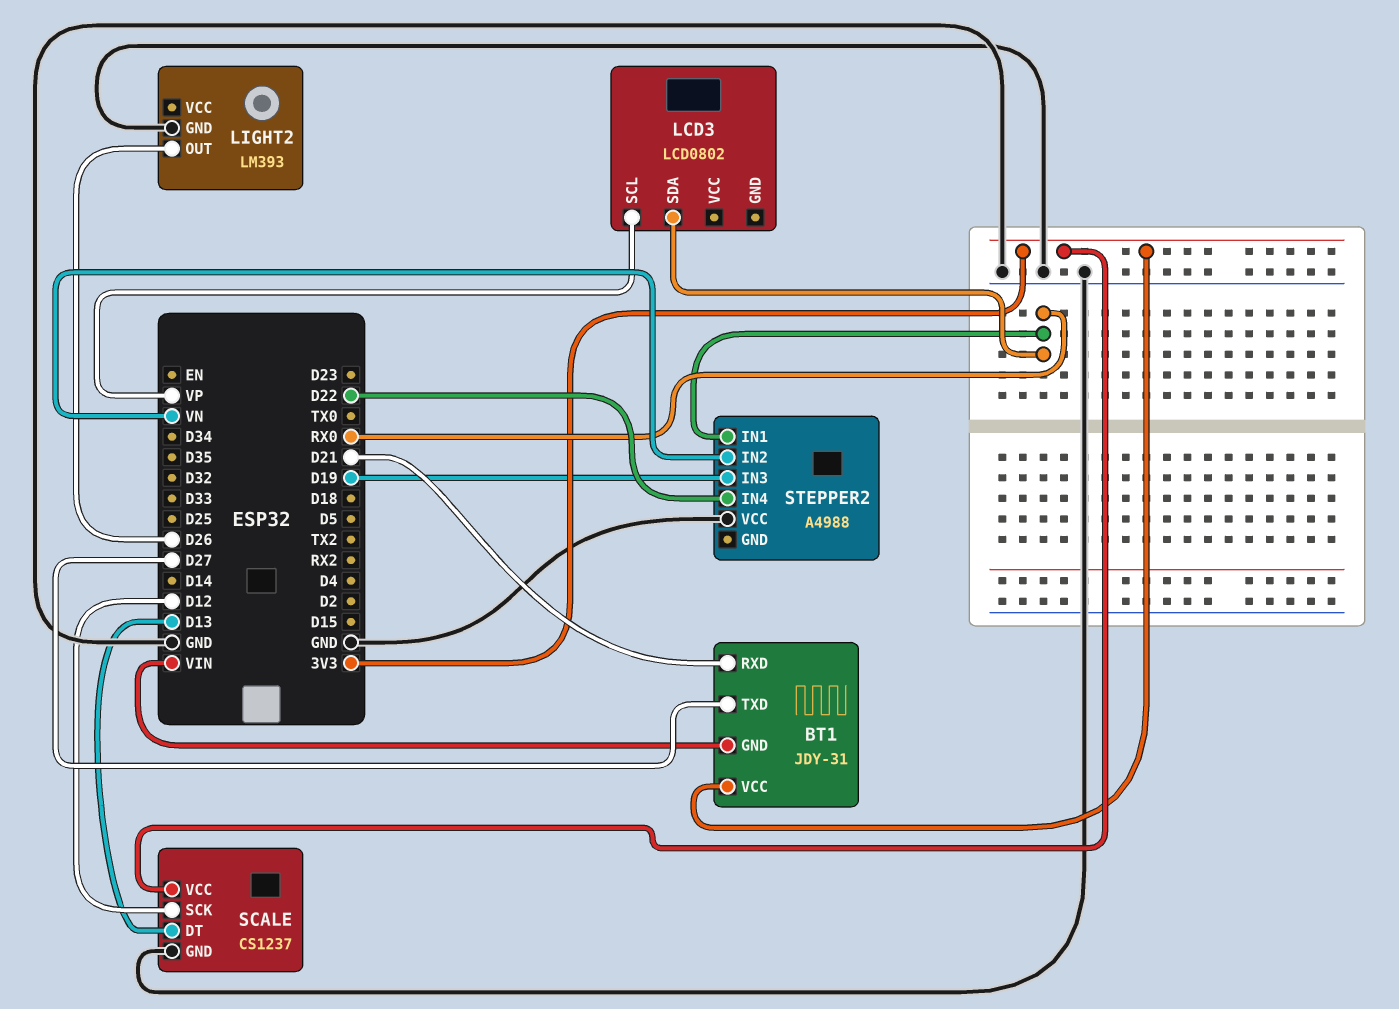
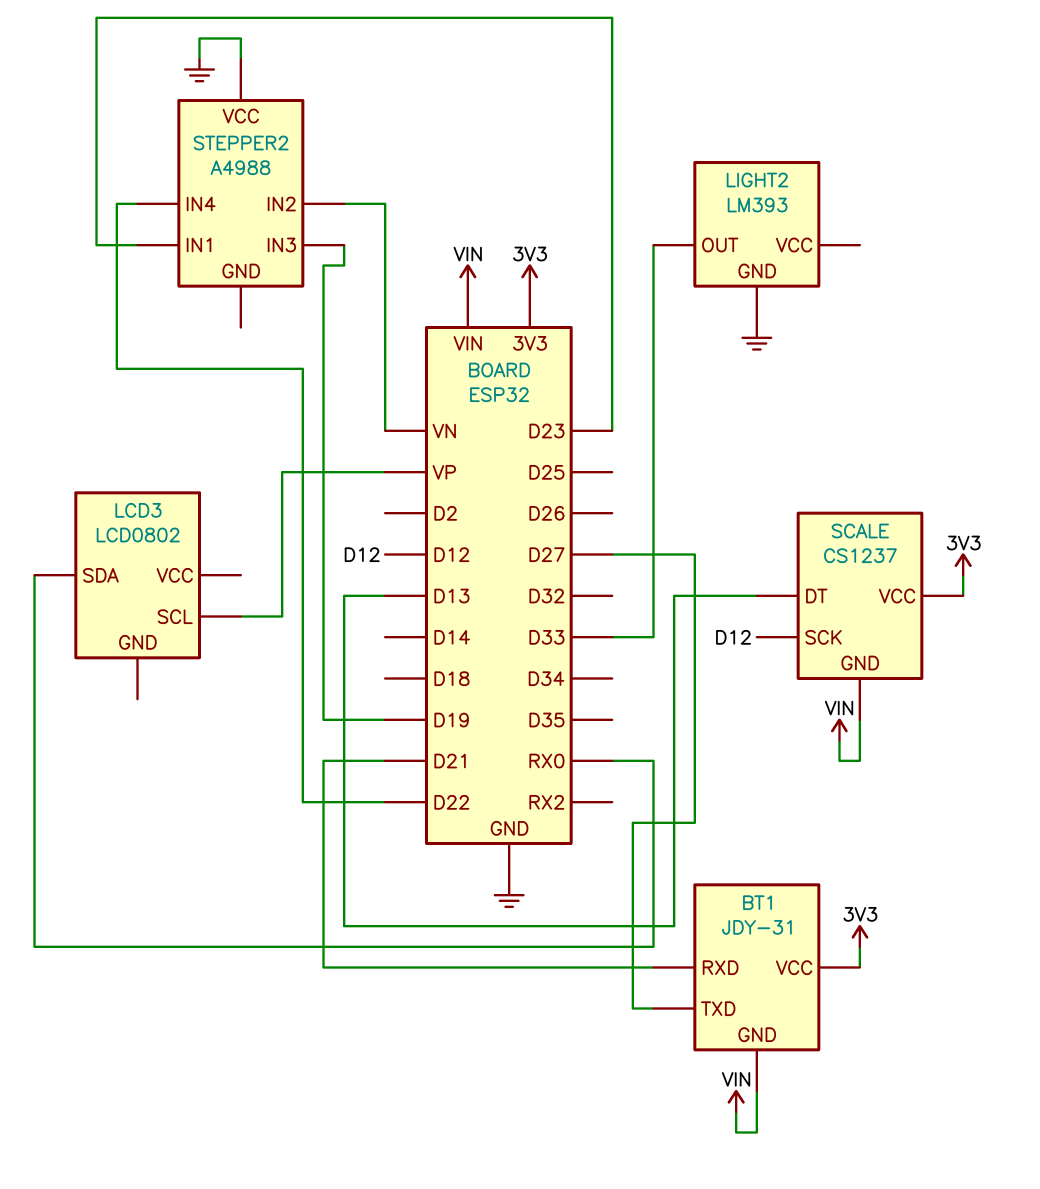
LIGHT2 pin OUT: D26 -> D33
SCALE pin GND: GND -> VIN
STEPPER2 pin IN1: RX0 -> D23

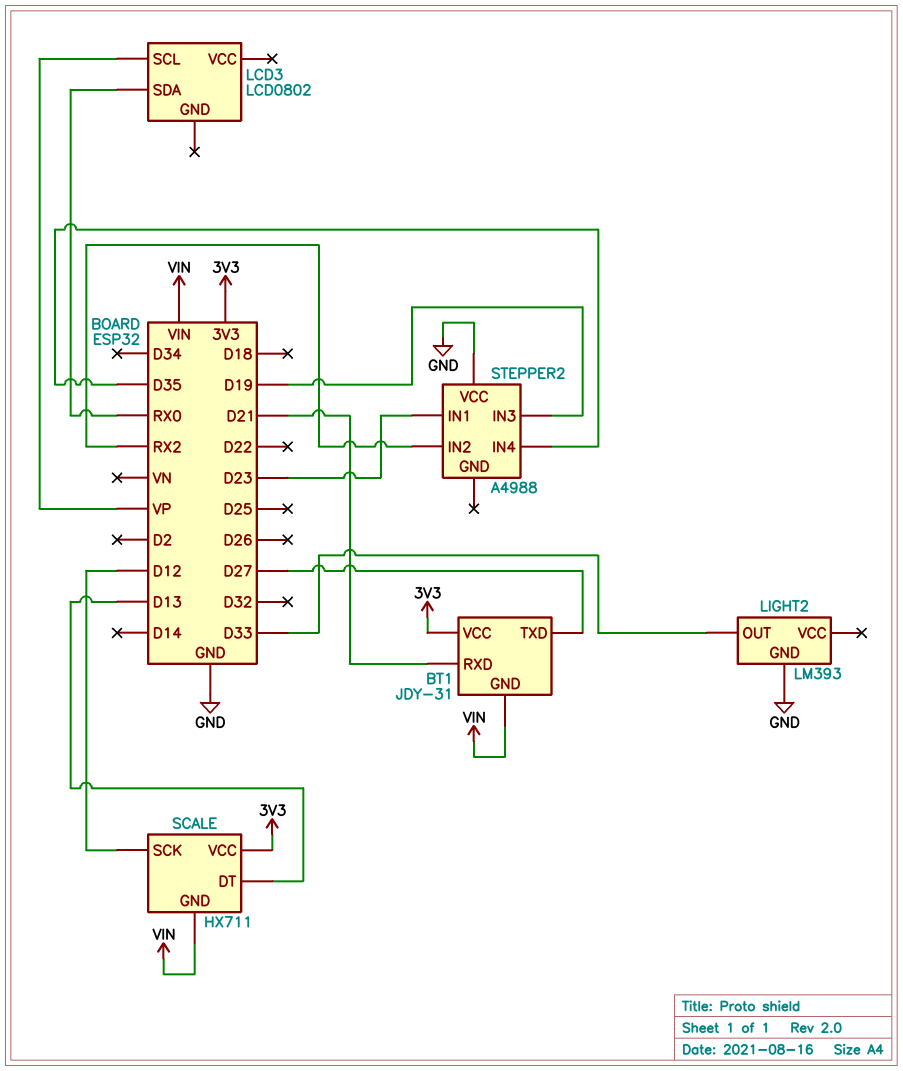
SCALE: CS1237 -> HX711
STEPPER2 pin IN2: VN -> RX2
STEPPER2 pin IN4: D22 -> D35

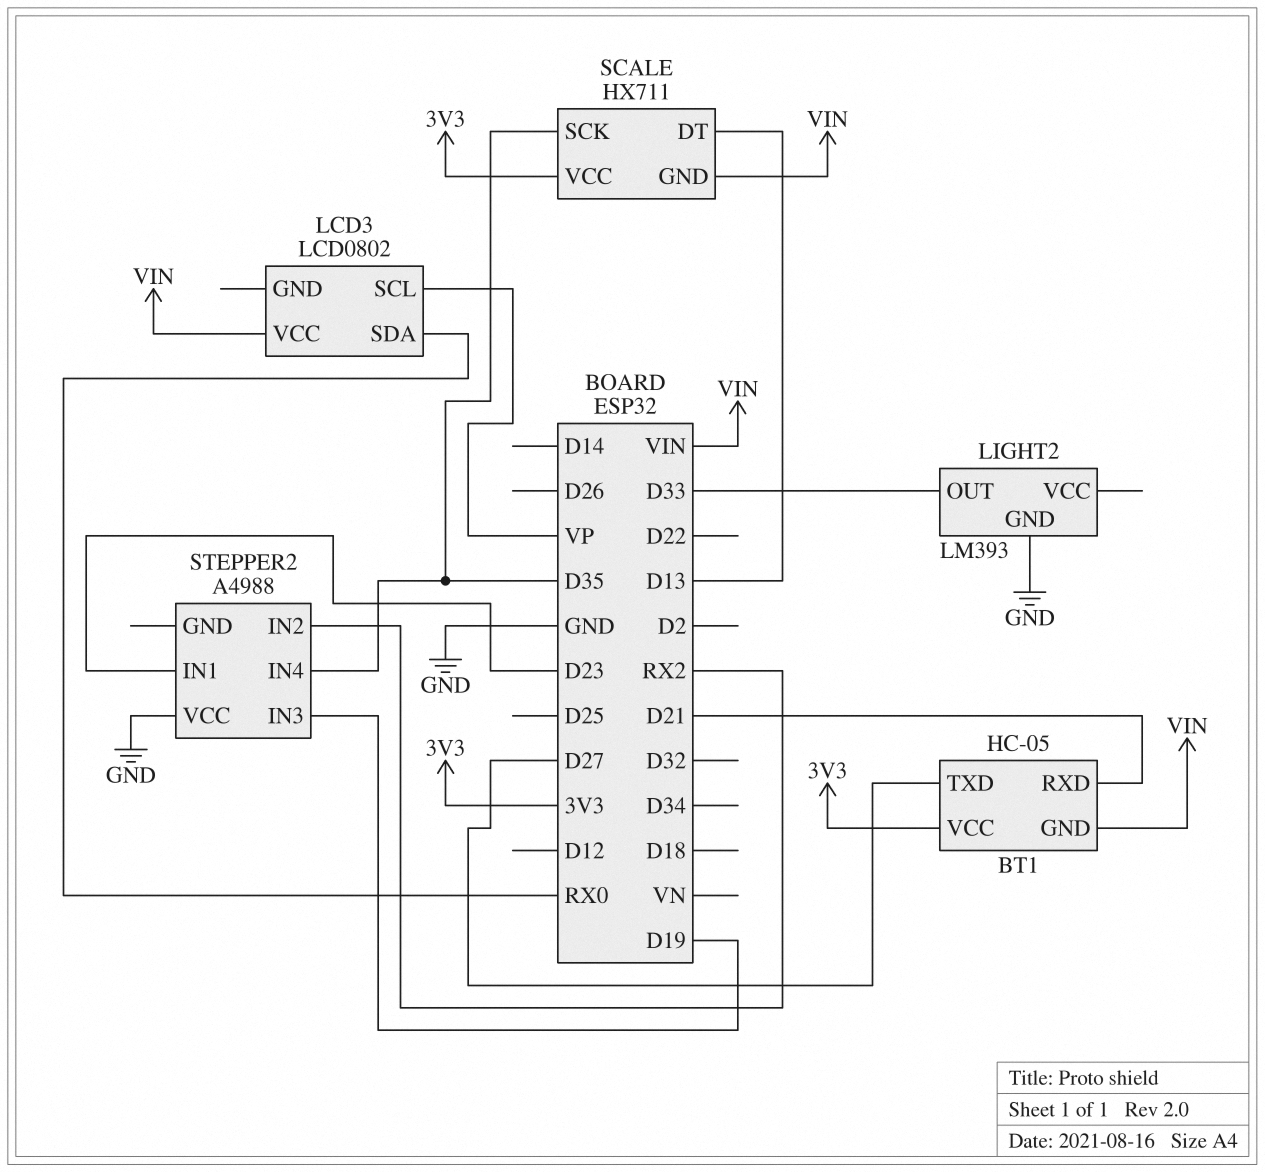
BT1: JDY-31 -> HC-05
LCD3 pin VCC: none -> VIN
SCALE pin SCK: D12 -> D35

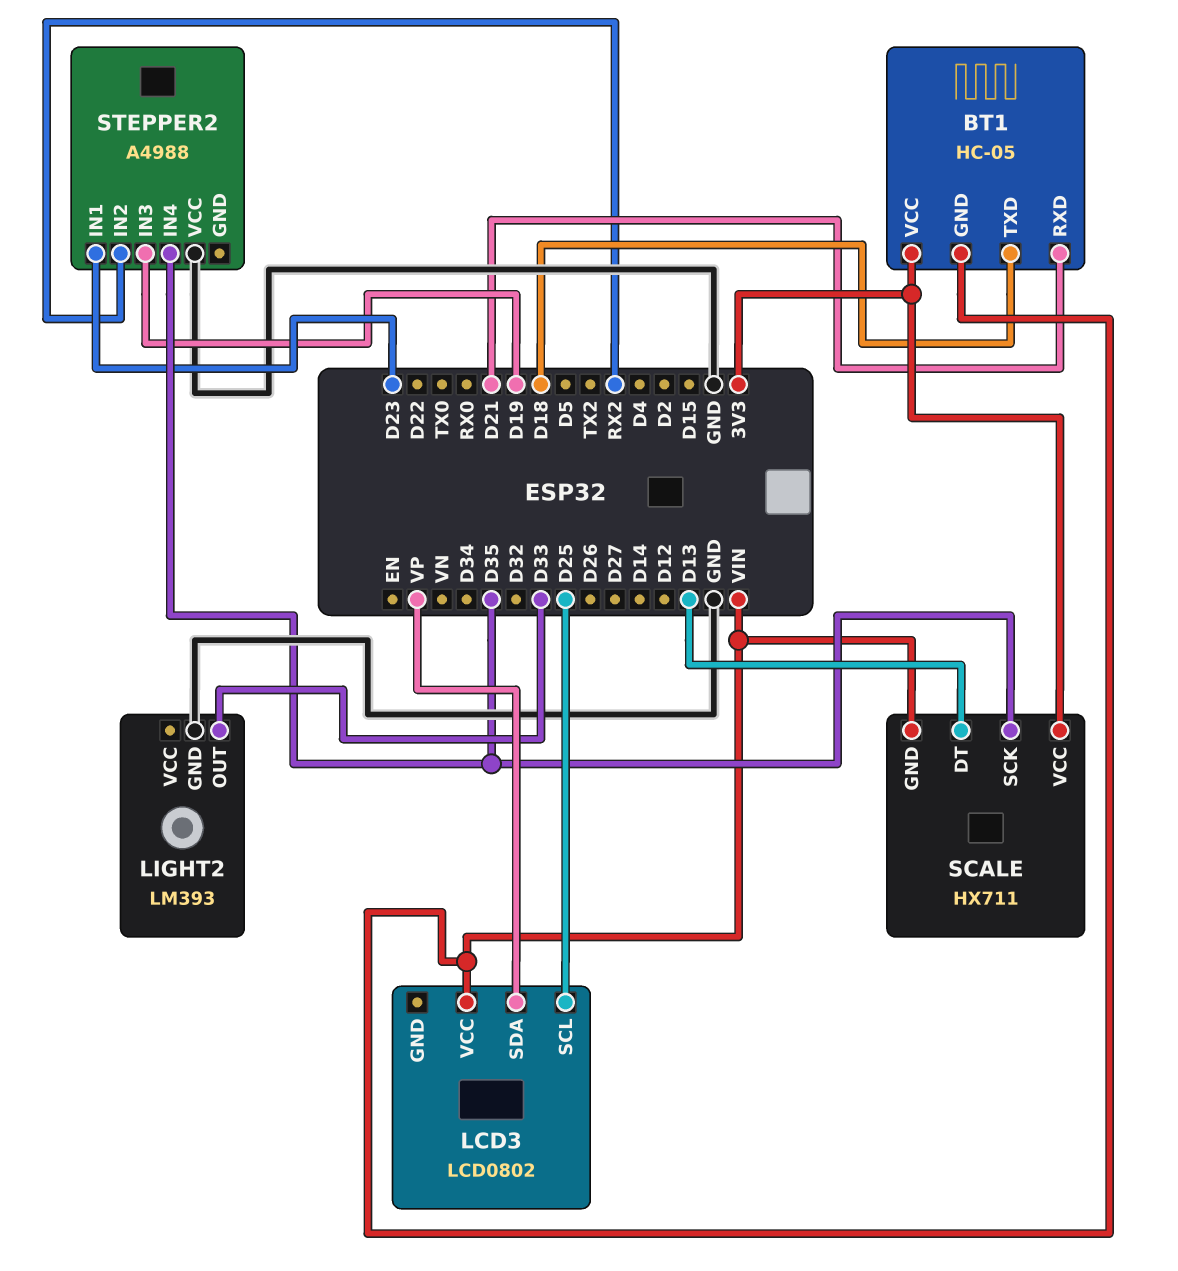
BT1 pin TXD: D27 -> D18
LCD3 pin SCL: VP -> D25
LCD3 pin SDA: RX0 -> VP

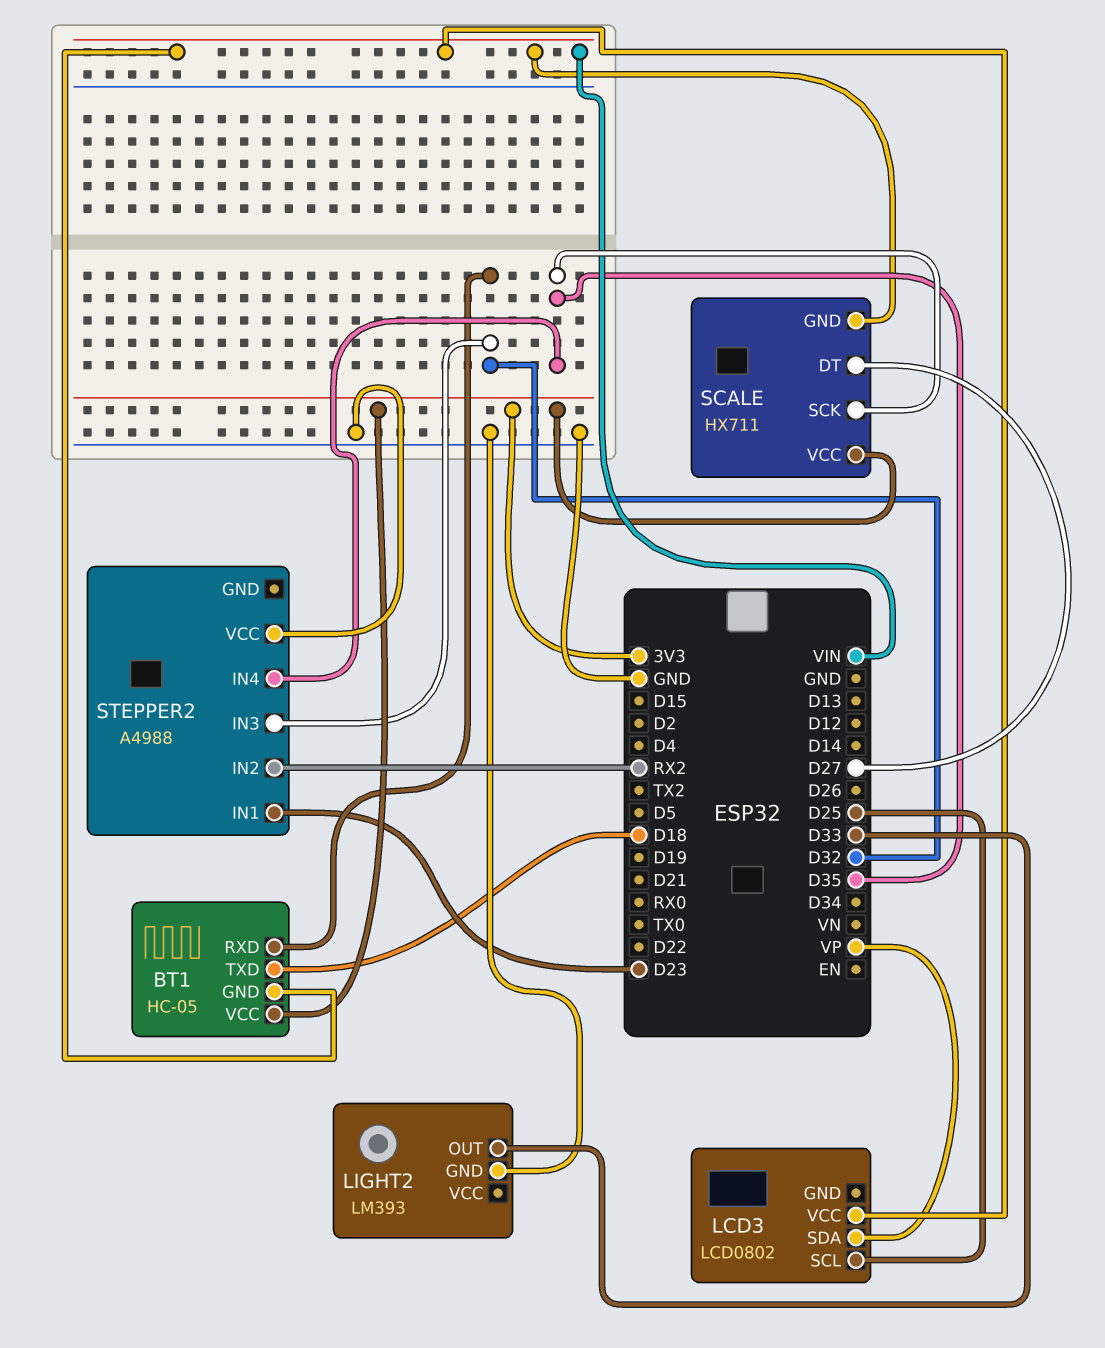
BT1 pin RXD: D21 -> D32
SCALE pin DT: D13 -> D27
STEPPER2 pin IN3: D19 -> D32

